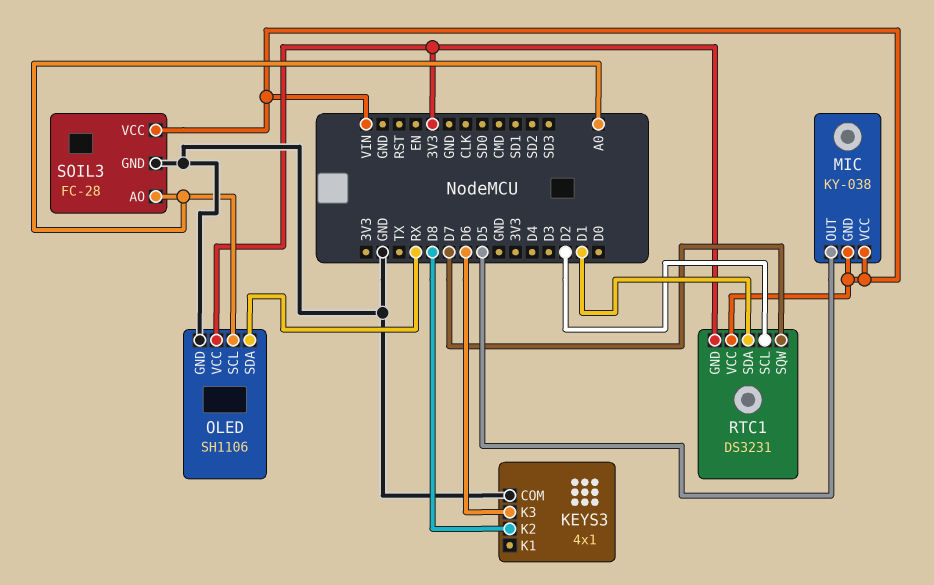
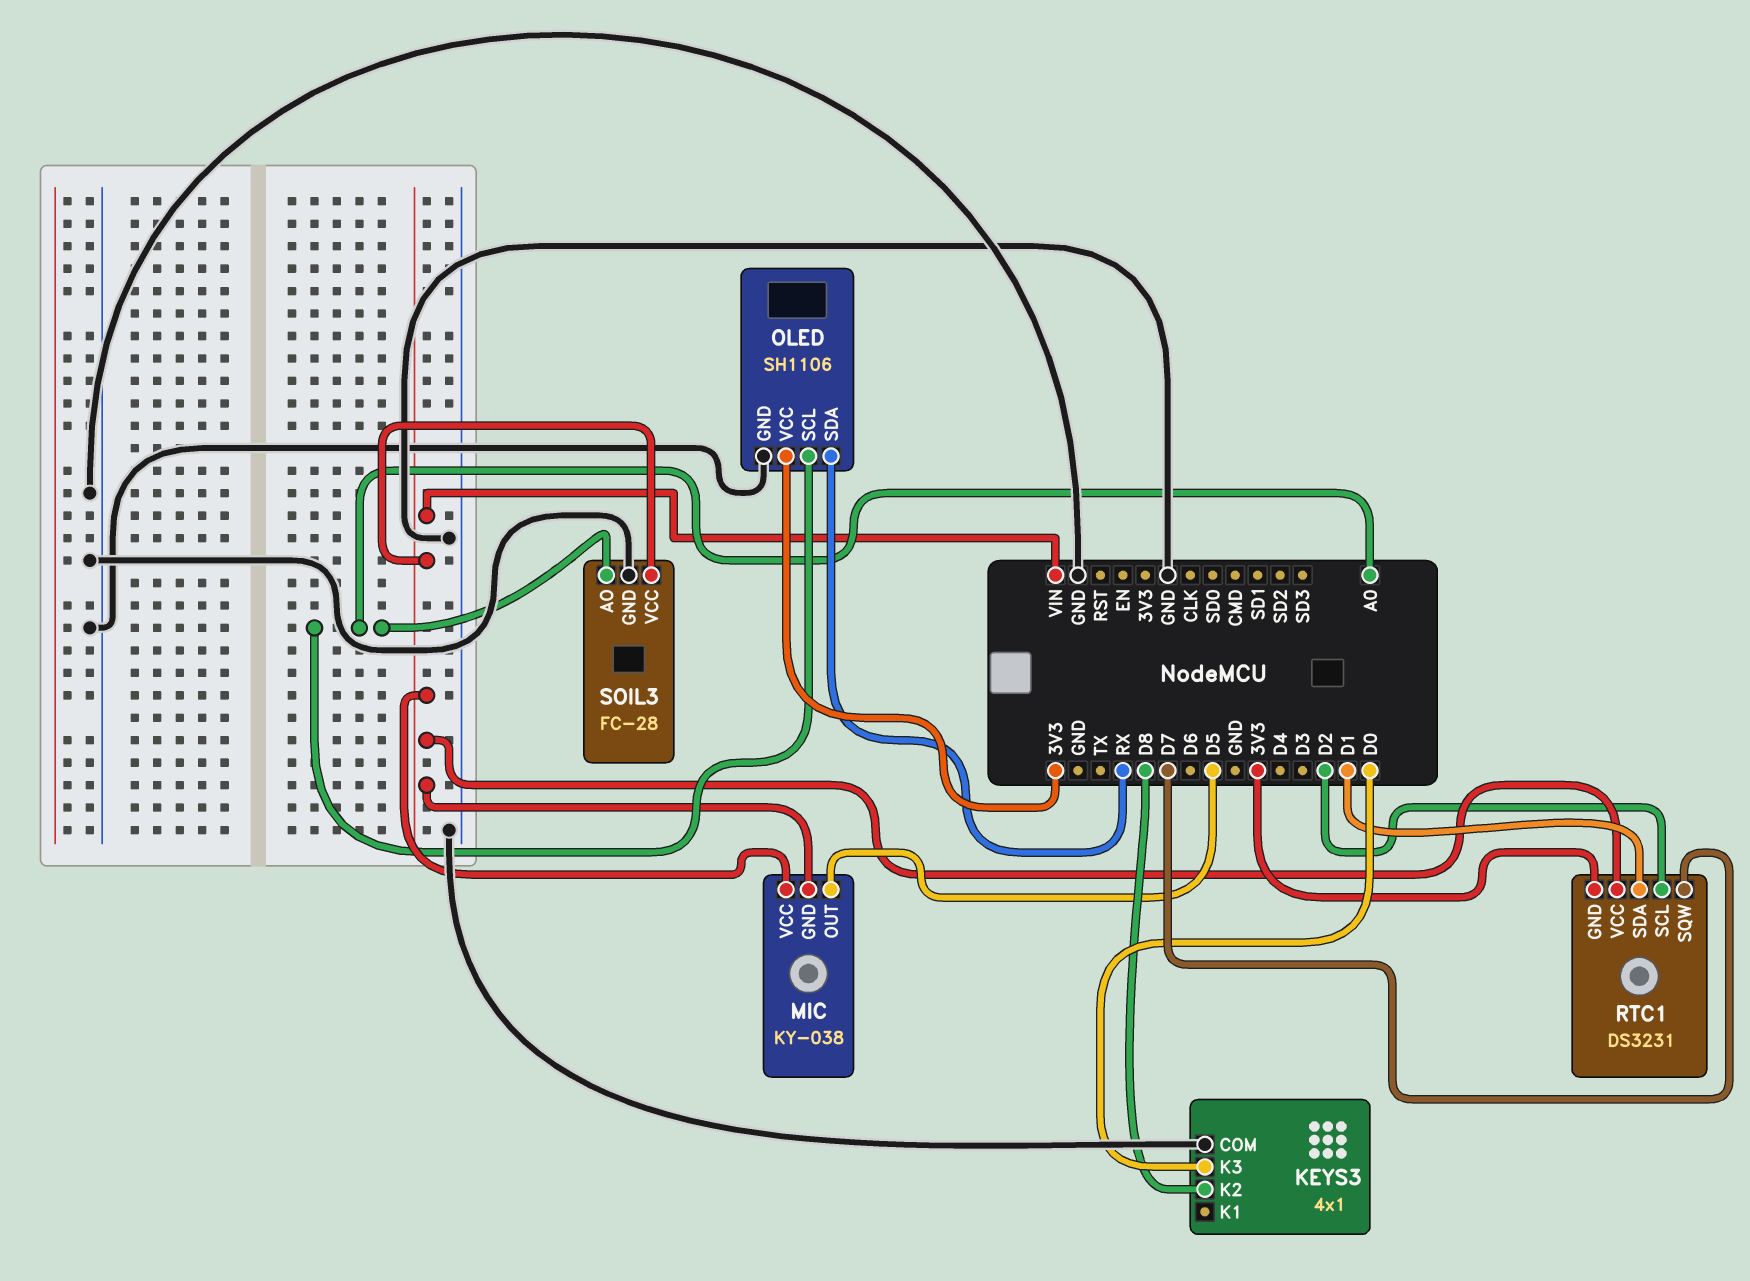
KEYS3 pin K3: D6 -> D0

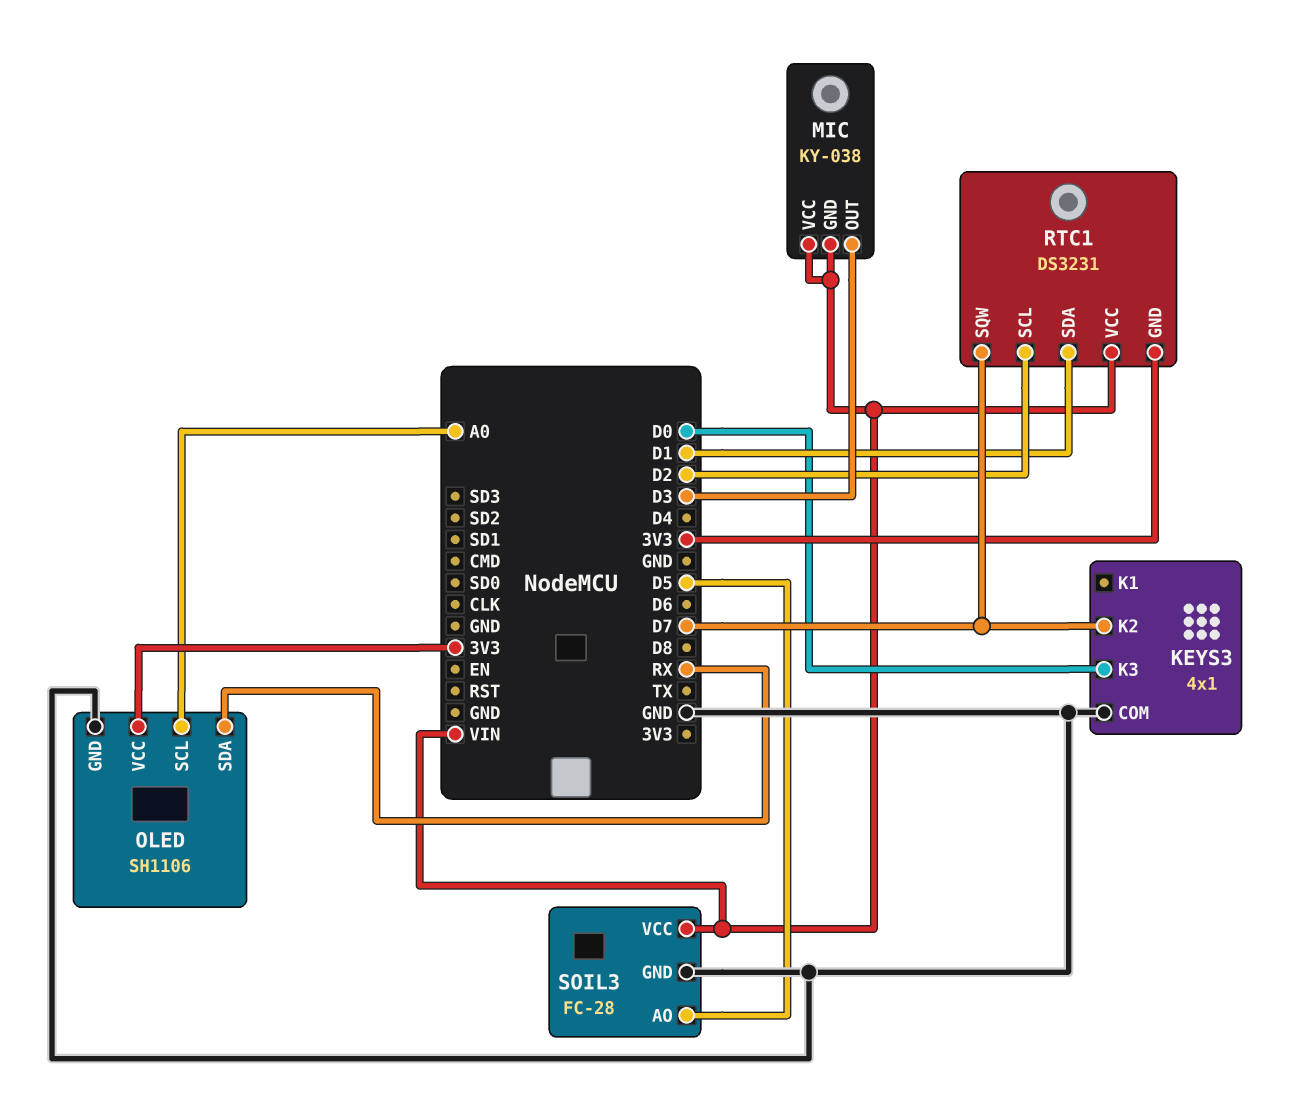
KEYS3 pin K2: D8 -> D7
MIC pin OUT: D5 -> D3
SOIL3 pin AO: A0 -> D5

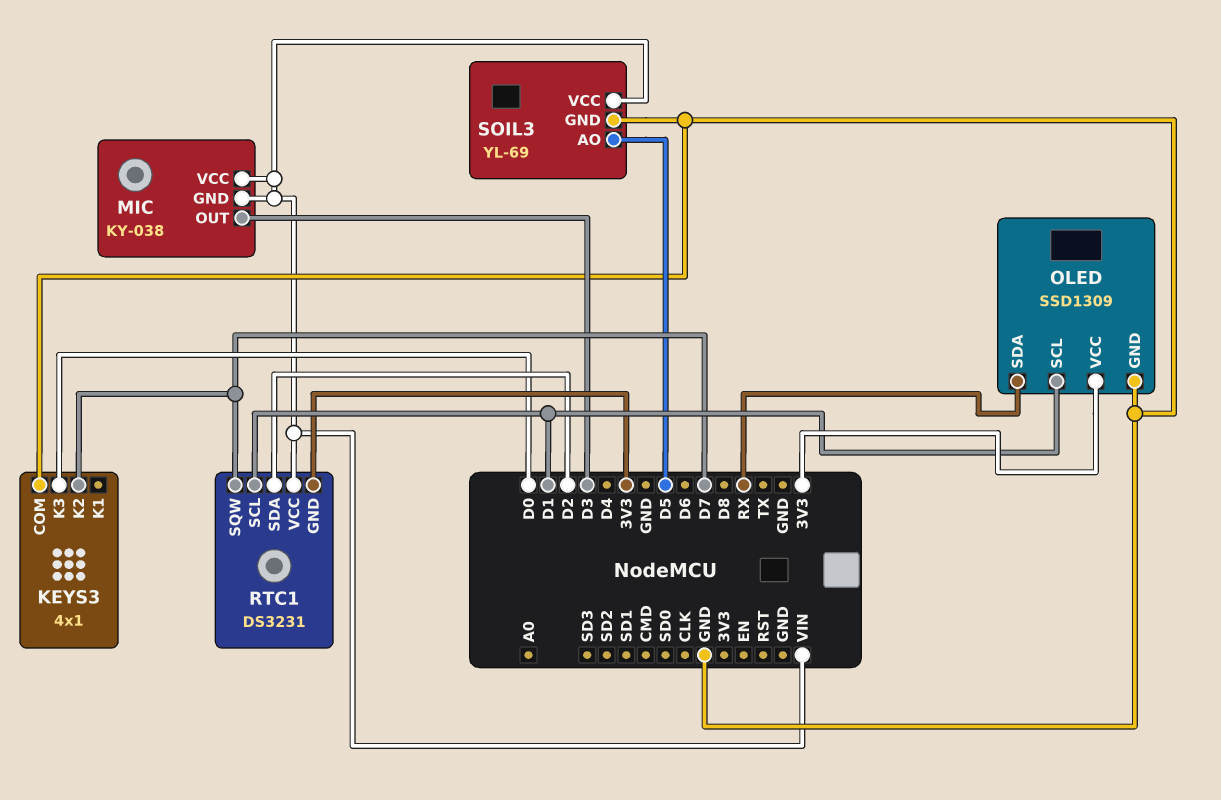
OLED: SH1106 -> SSD1309
OLED pin SCL: A0 -> D1
RTC1 pin SCL: D2 -> D1
RTC1 pin SDA: D1 -> D2
SOIL3: FC-28 -> YL-69

